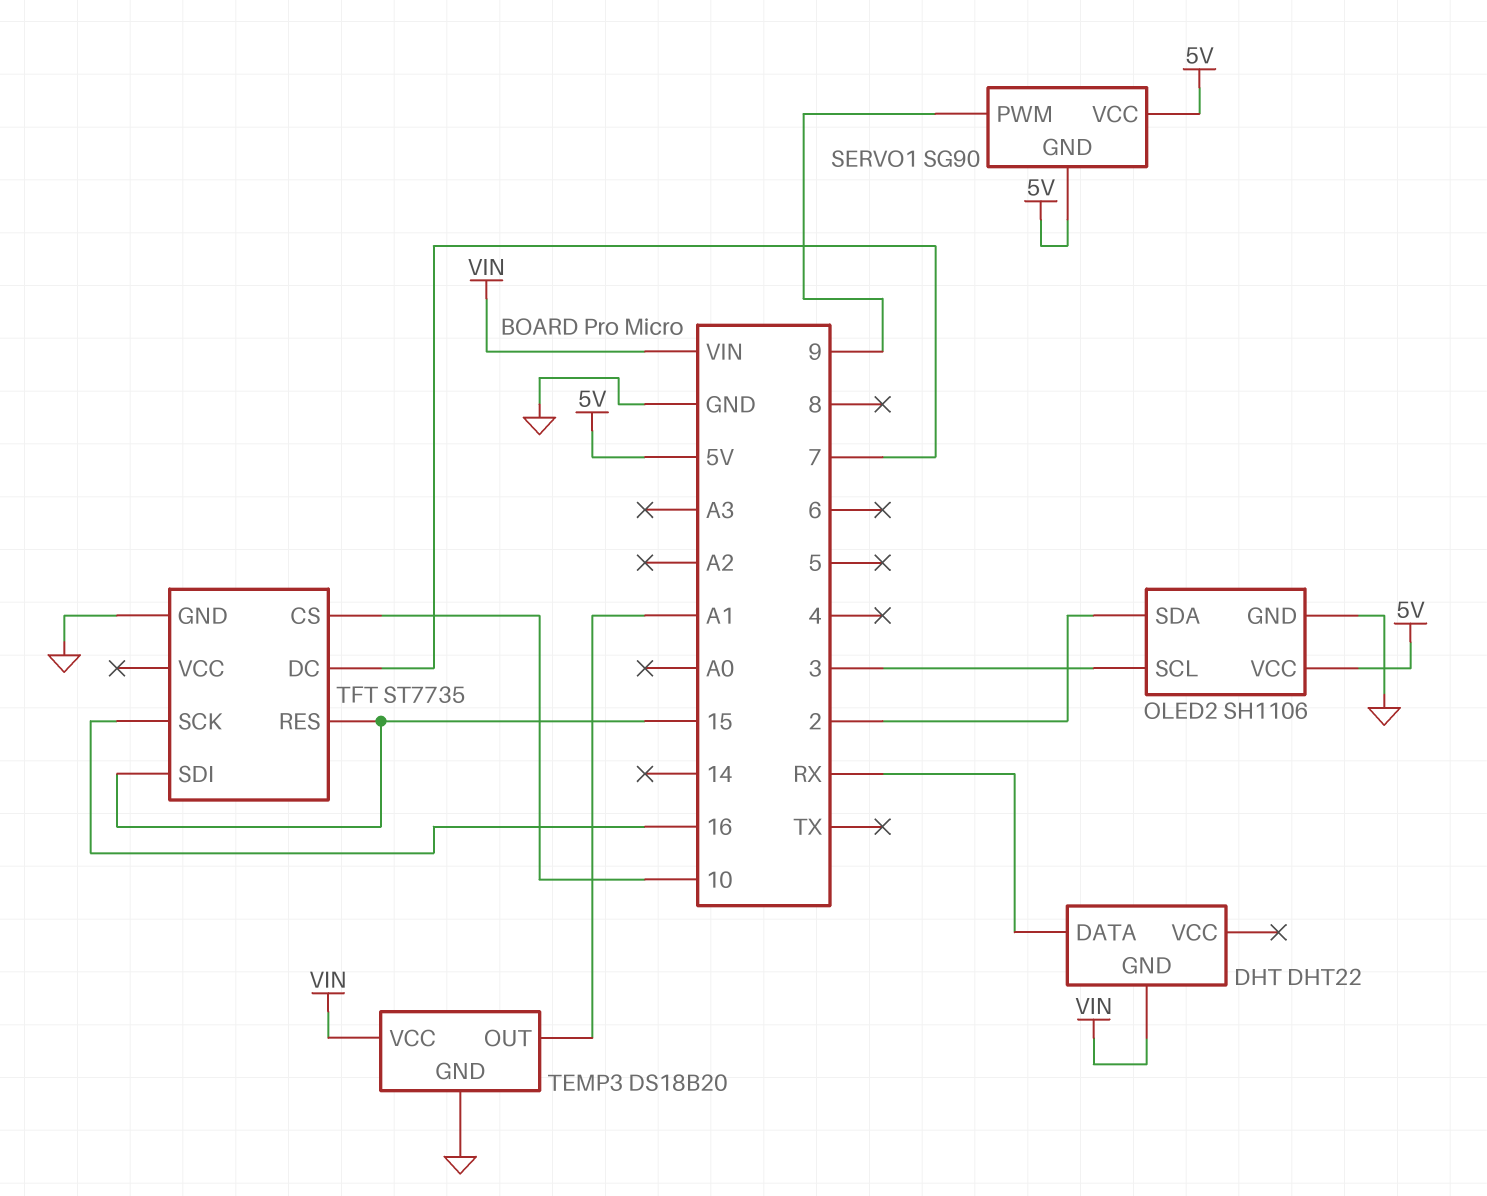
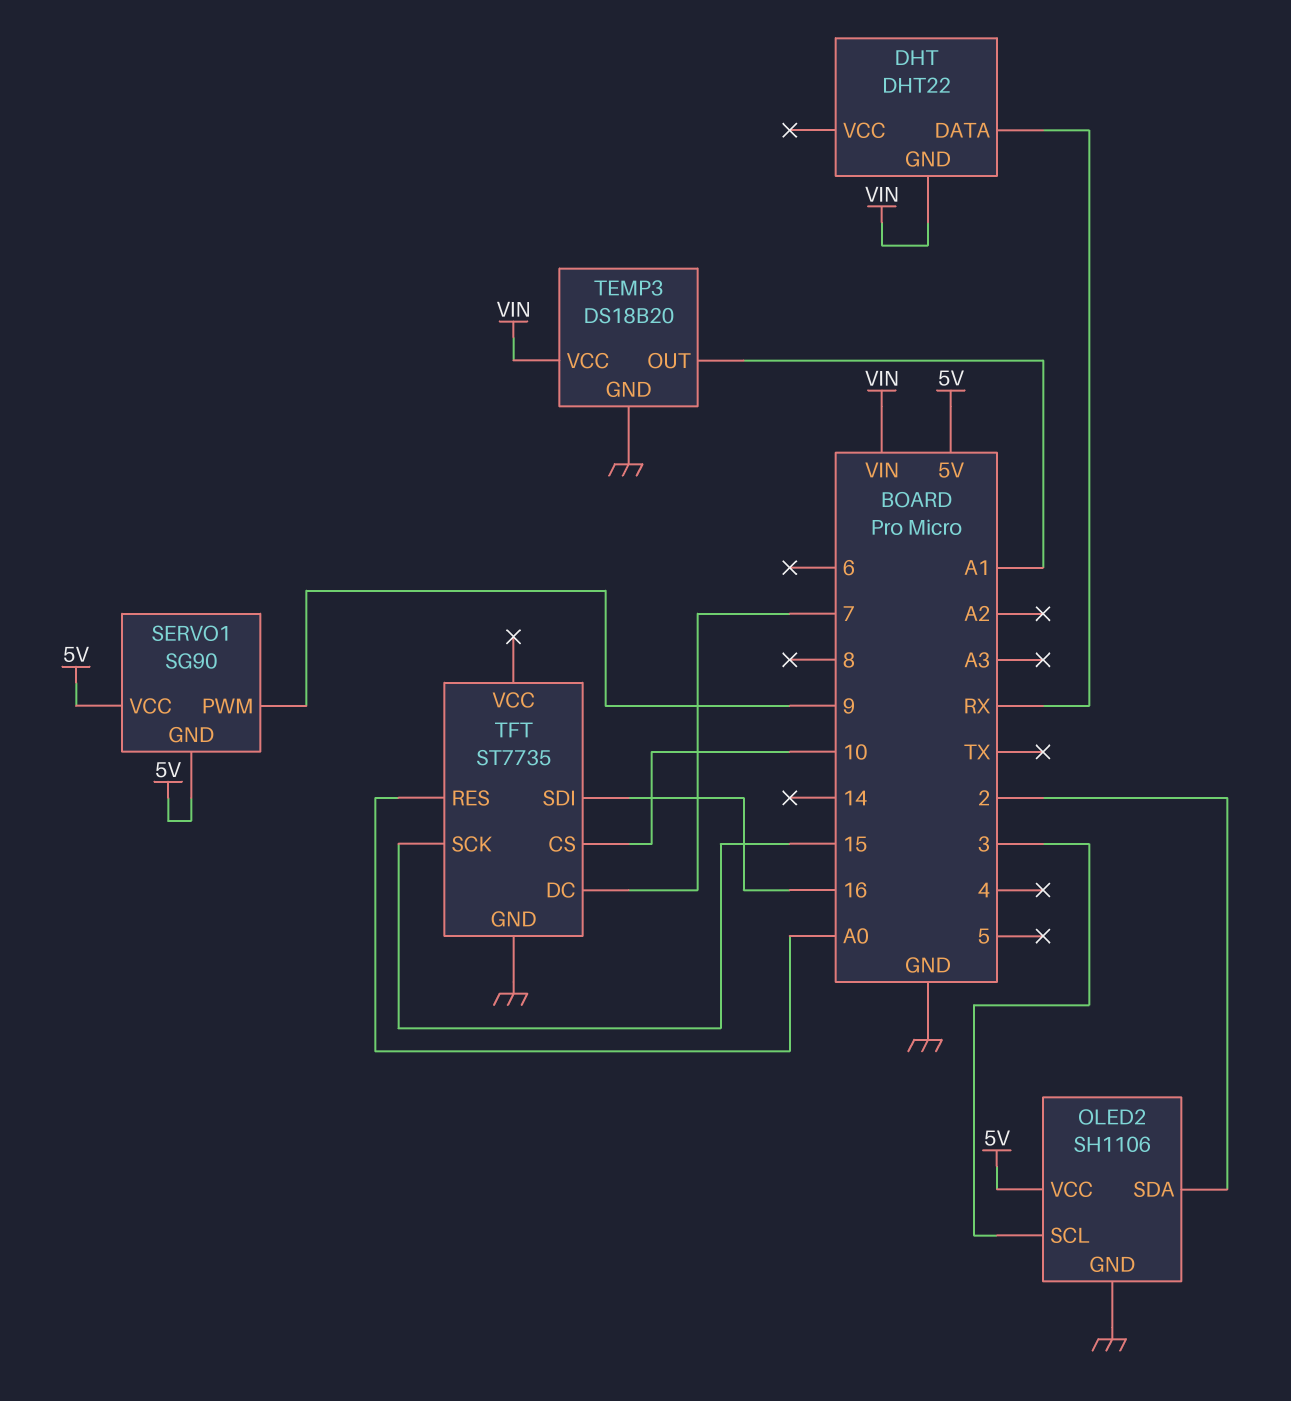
TFT pin RES: 15 -> A0
TFT pin SCK: 16 -> 15
TFT pin SDI: 15 -> 16

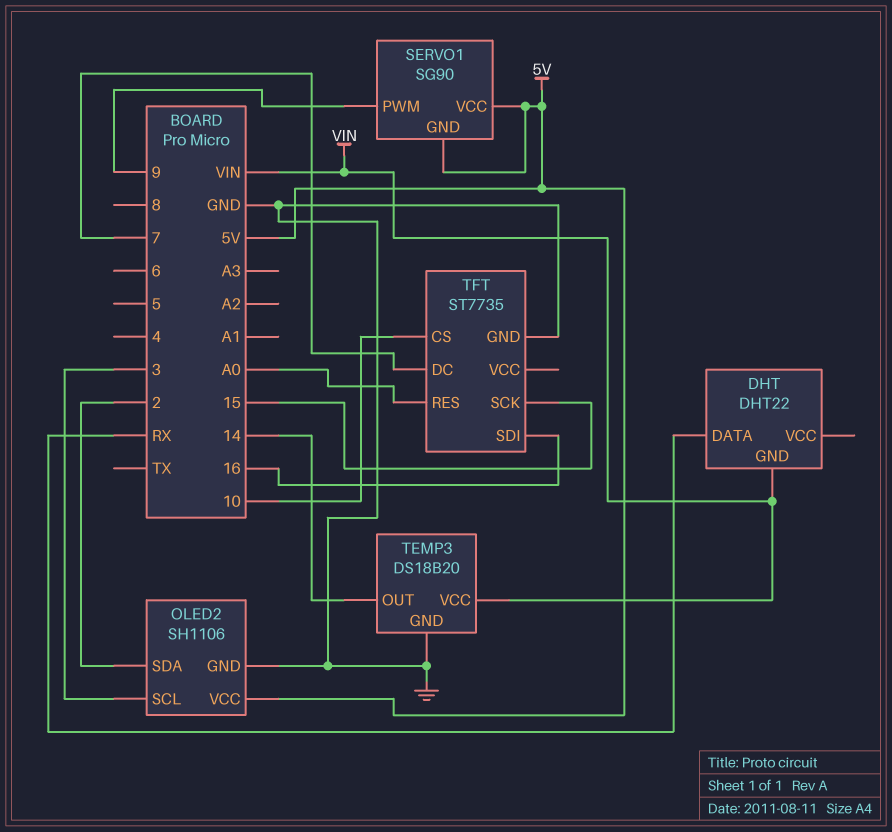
TEMP3 pin OUT: A1 -> 14

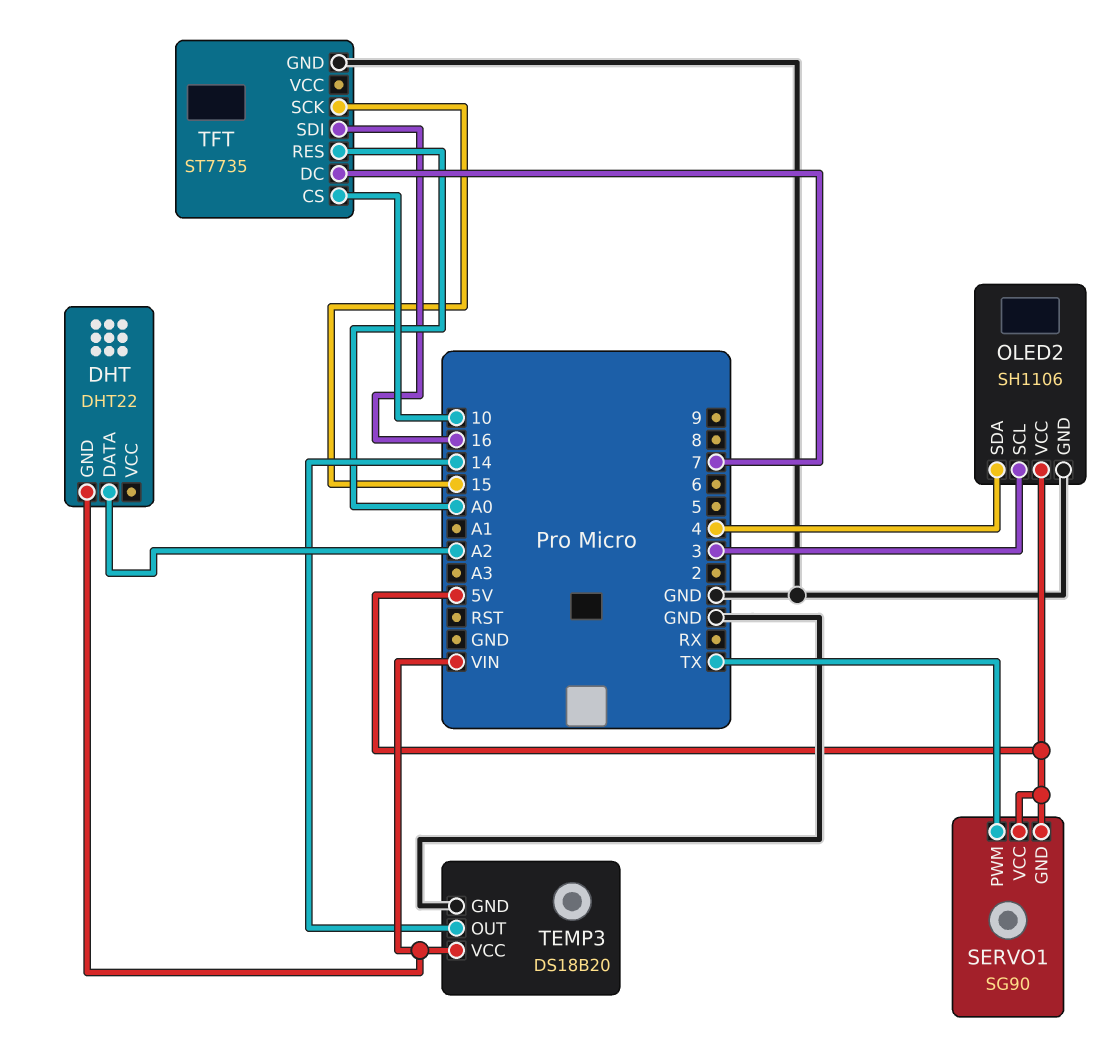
DHT pin DATA: RX -> A2
OLED2 pin SDA: 2 -> 4
SERVO1 pin PWM: 9 -> TX

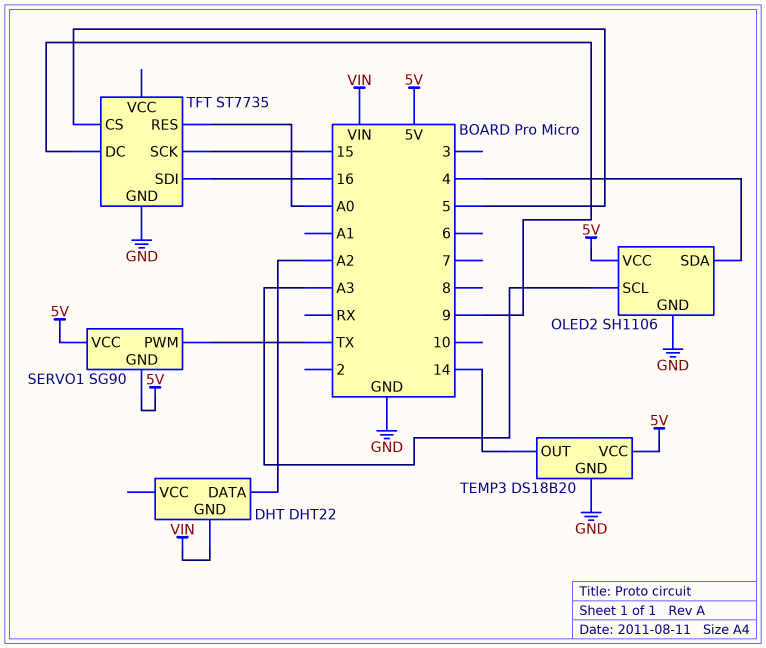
OLED2 pin SCL: 3 -> A3
TEMP3 pin VCC: VIN -> 5V
TFT pin CS: 10 -> 5
TFT pin DC: 7 -> 9

